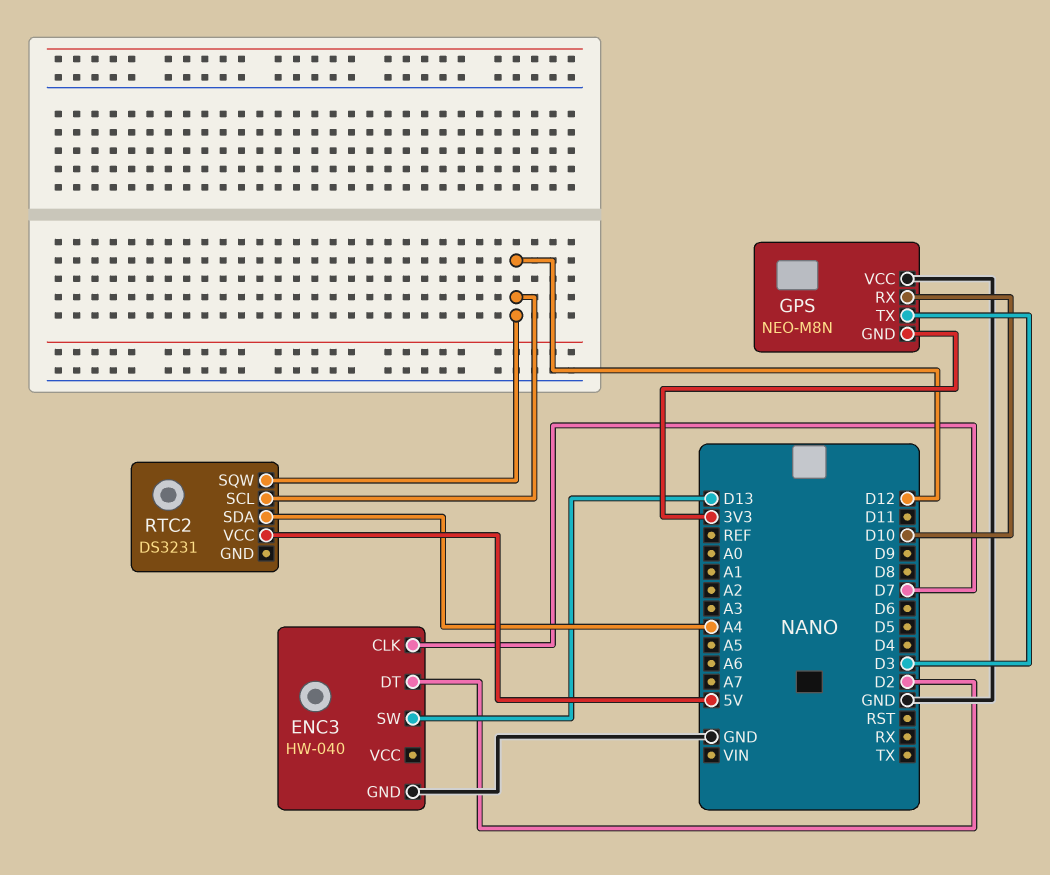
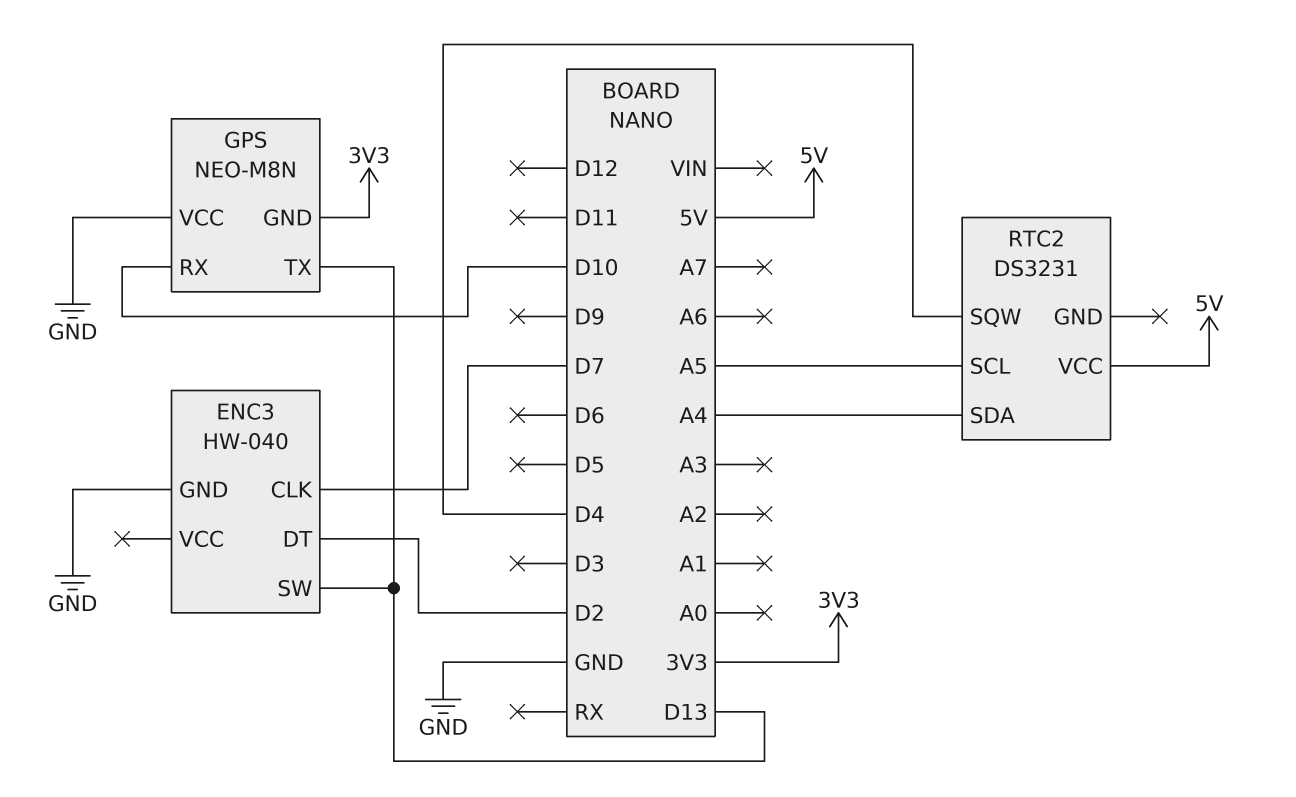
GPS pin TX: D3 -> D13
RTC2 pin SCL: D12 -> A5
RTC2 pin SQW: D12 -> D4

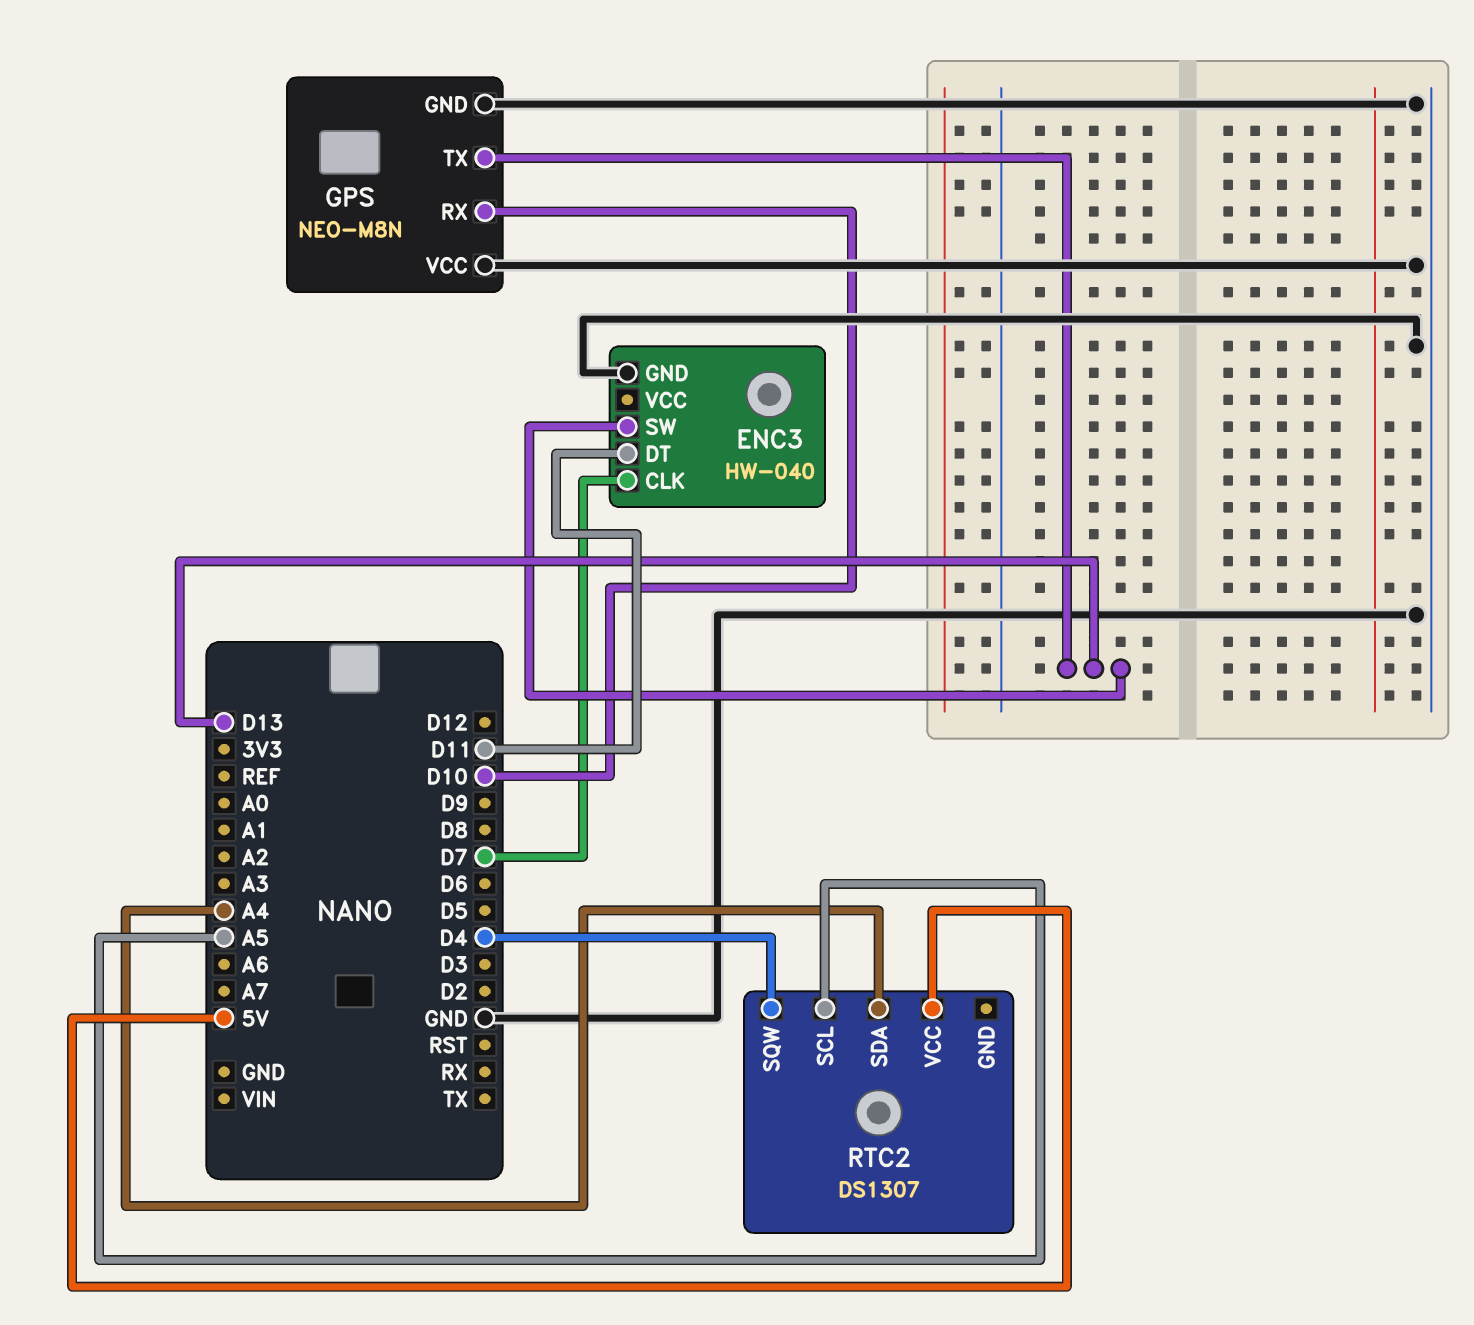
ENC3 pin DT: D2 -> D11
GPS pin GND: 3V3 -> GND
RTC2: DS3231 -> DS1307

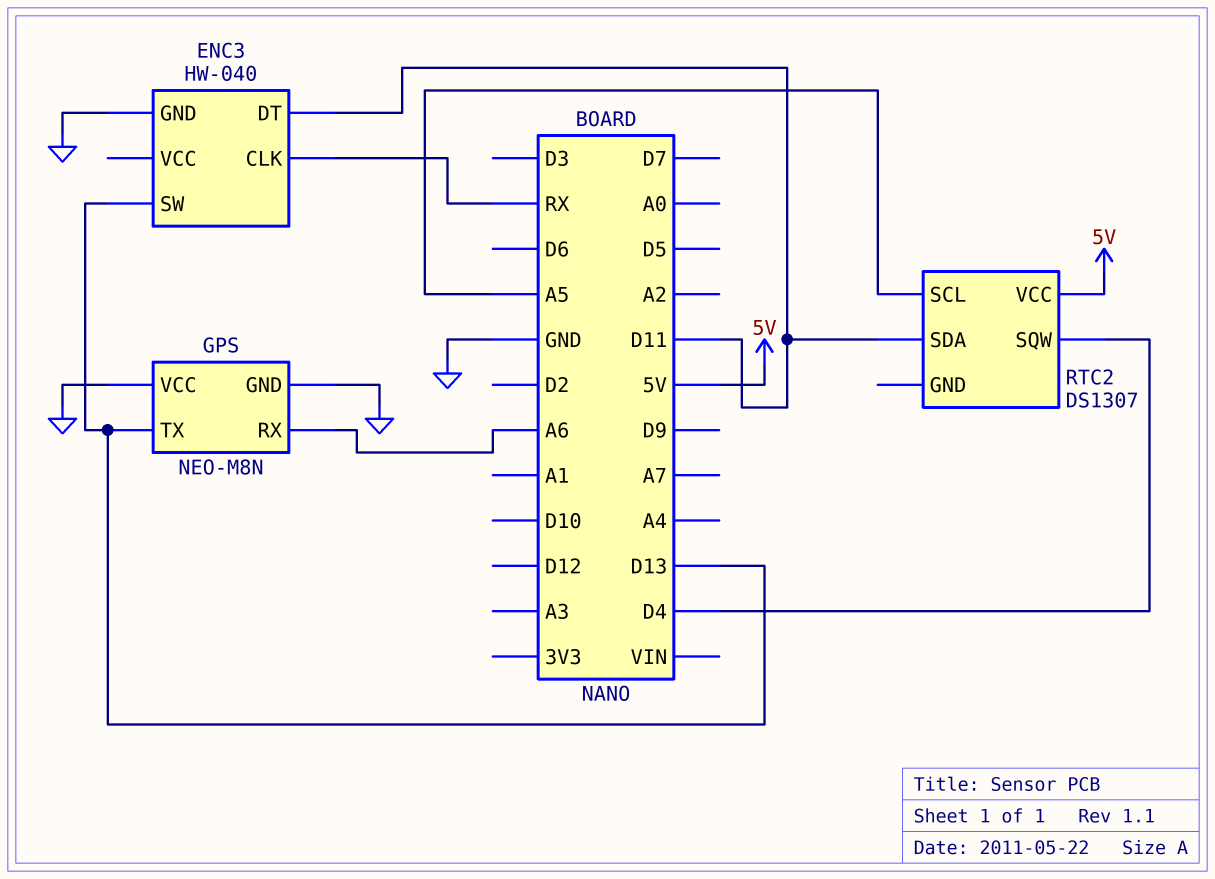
ENC3 pin CLK: D7 -> RX
GPS pin RX: D10 -> A6
RTC2 pin SDA: A4 -> D11

